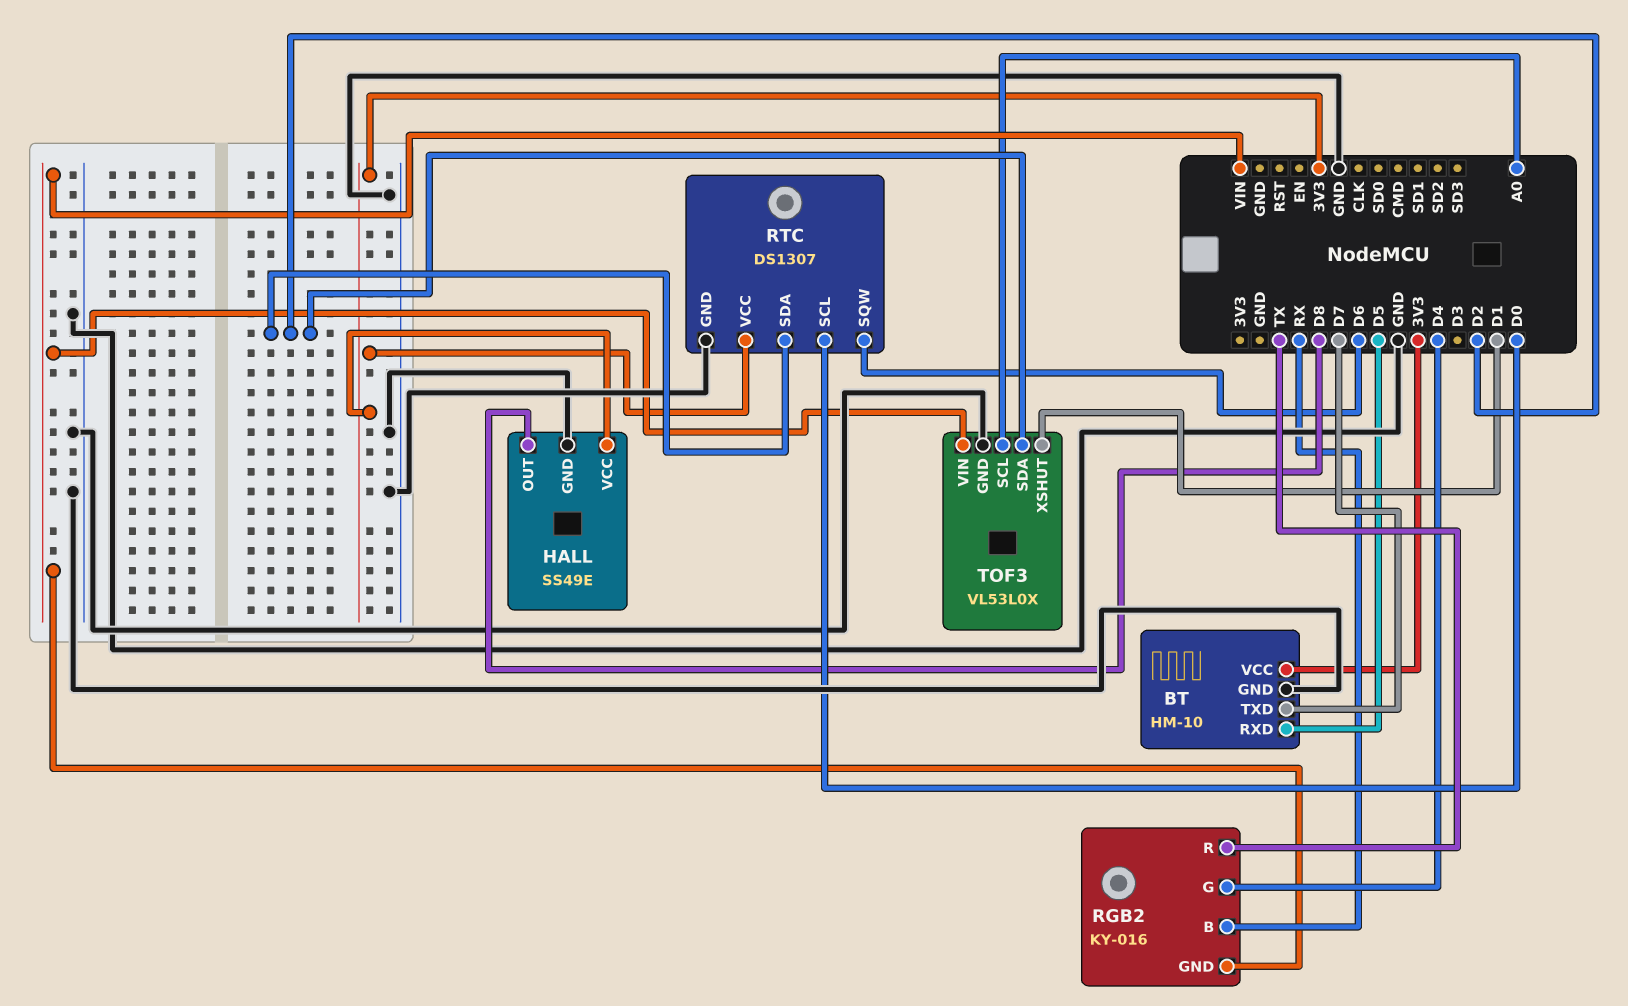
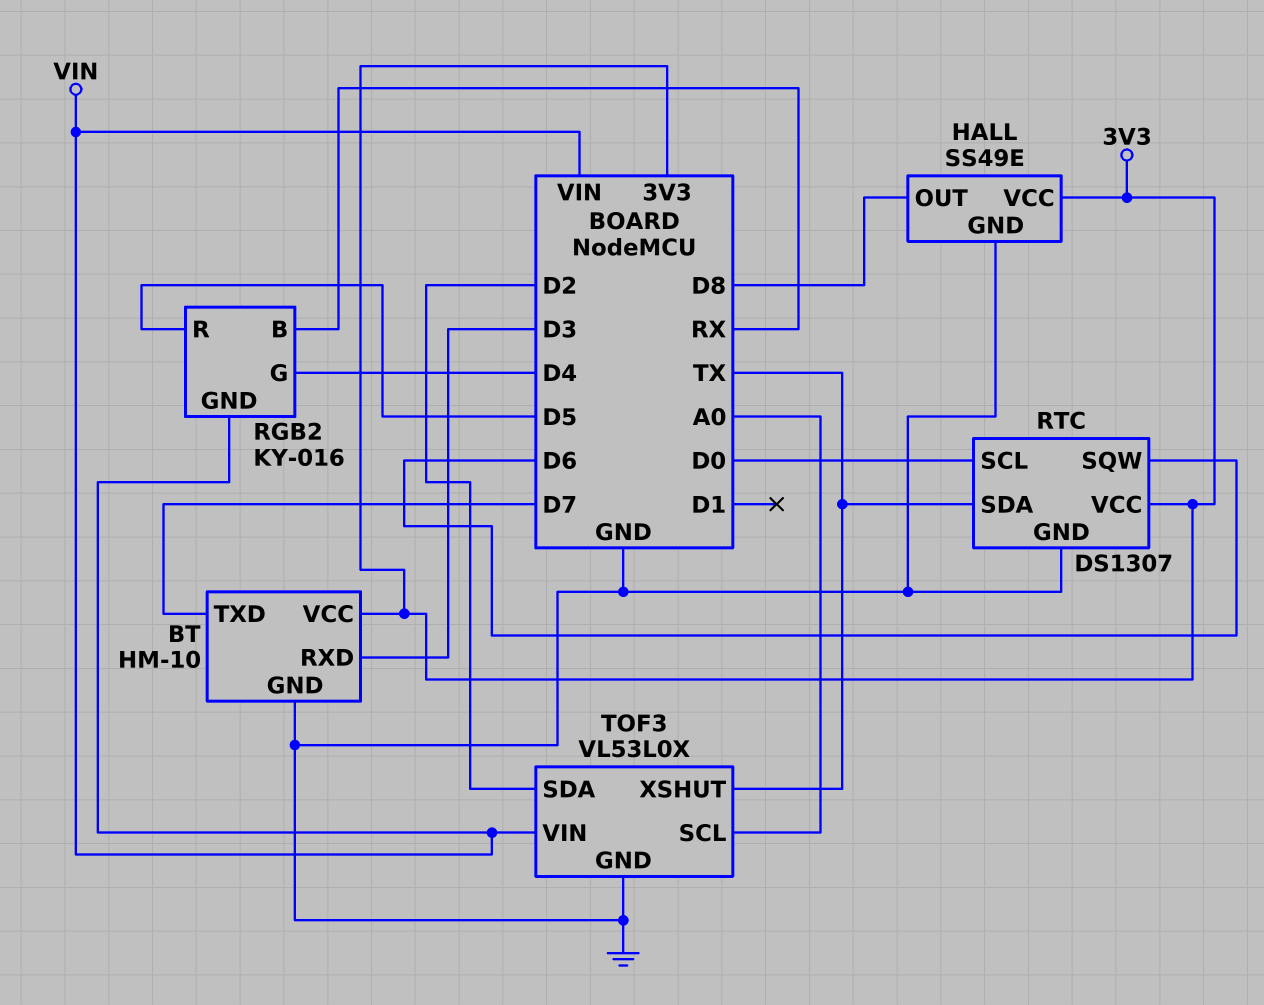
BT pin RXD: D5 -> D3
RGB2 pin R: TX -> D5
RTC pin SDA: D2 -> TX
TOF3 pin XSHUT: D1 -> TX

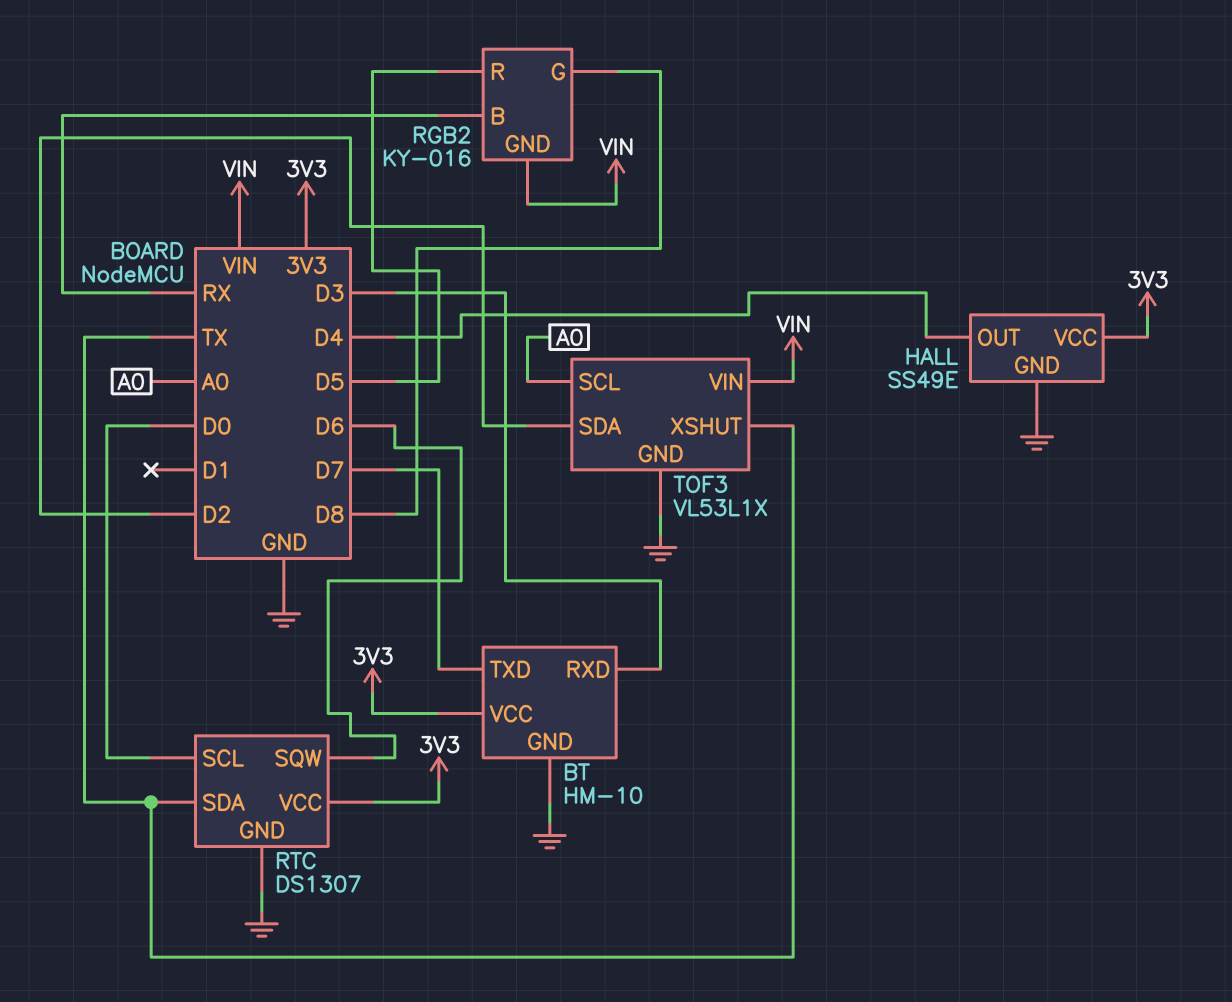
HALL pin OUT: D8 -> D4
RGB2 pin G: D4 -> D8
TOF3: VL53L0X -> VL53L1X

